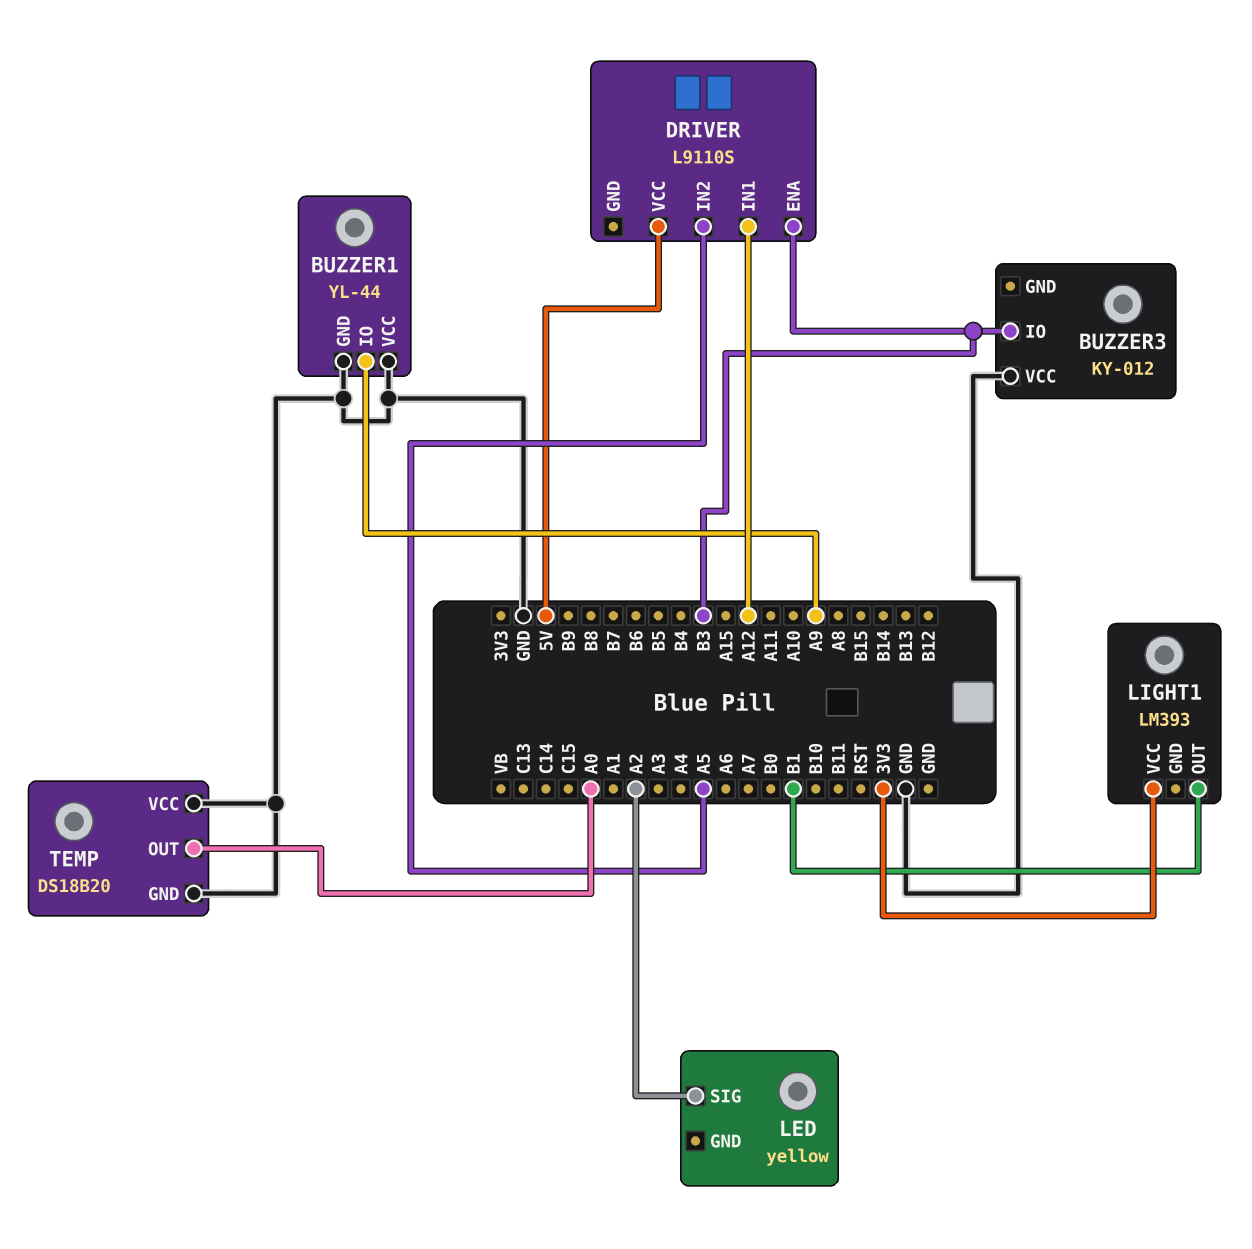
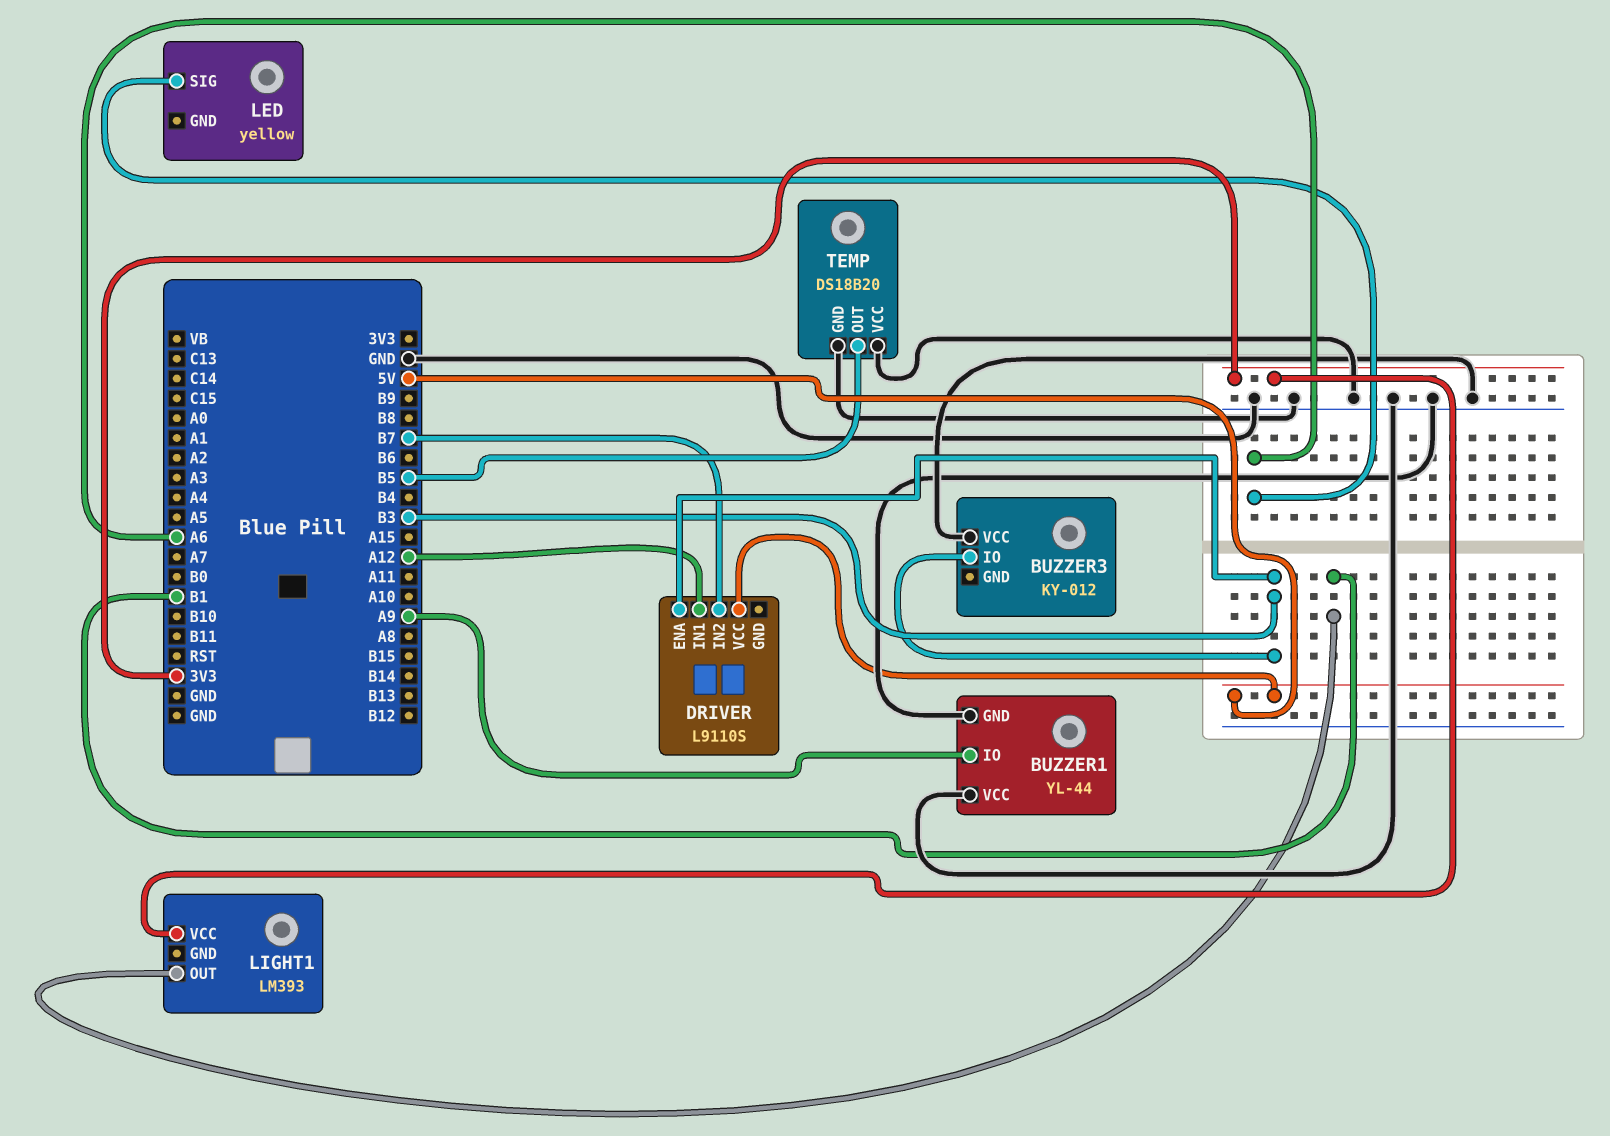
DRIVER pin IN2: A5 -> B7
LED pin SIG: A2 -> A6
TEMP pin OUT: A0 -> B5

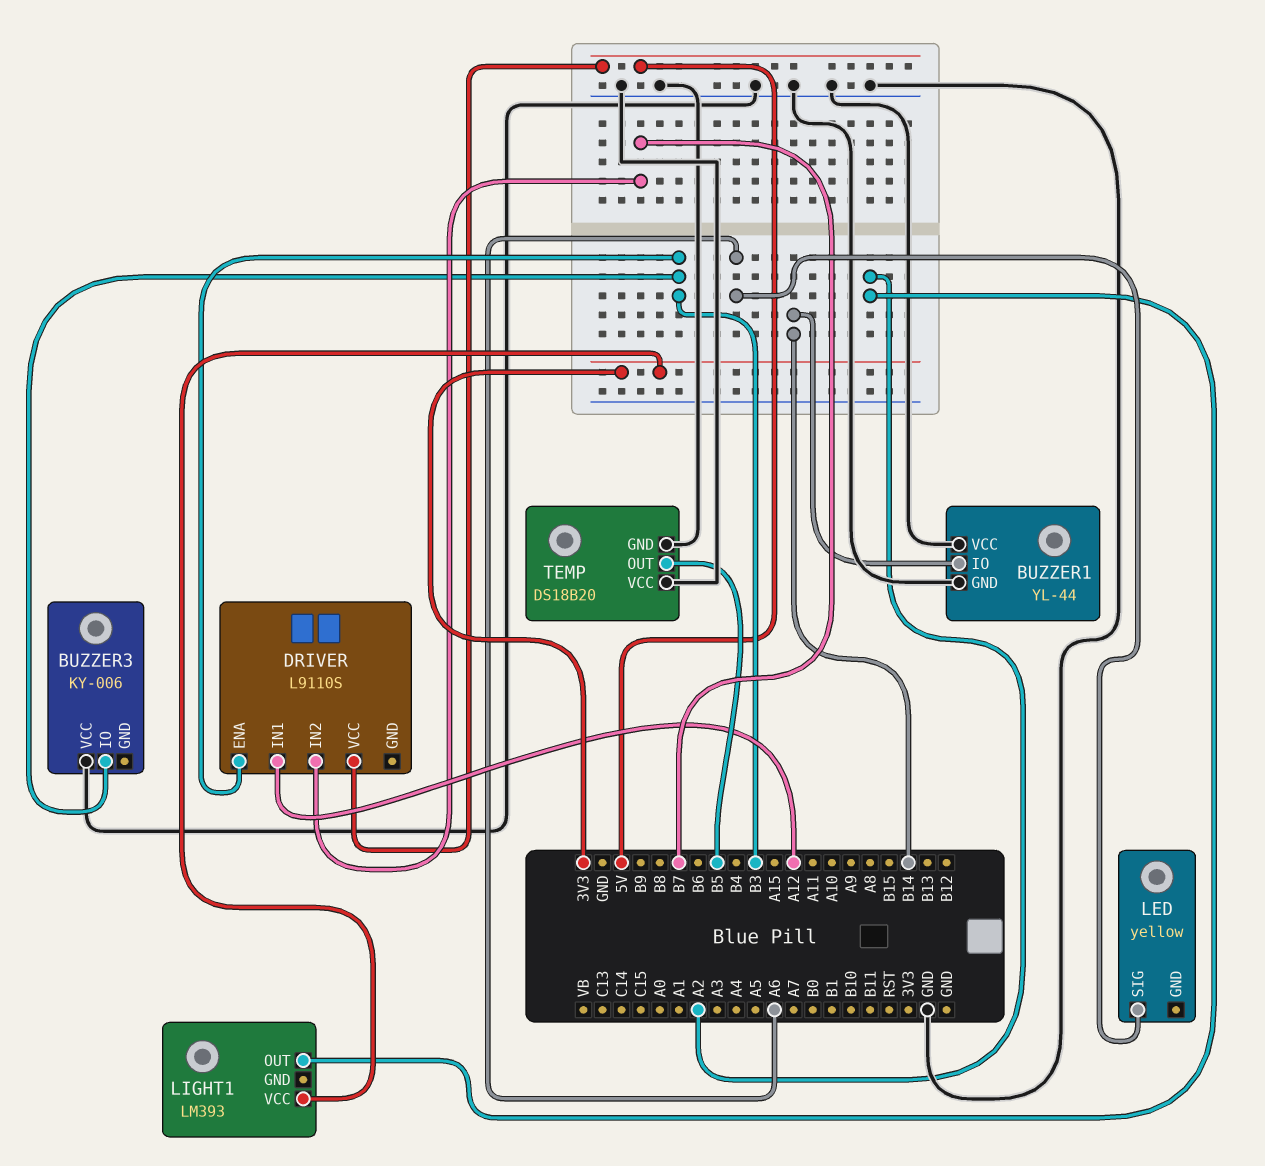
BUZZER1 pin IO: A9 -> B14
BUZZER3: KY-012 -> KY-006
LIGHT1 pin OUT: B1 -> A2

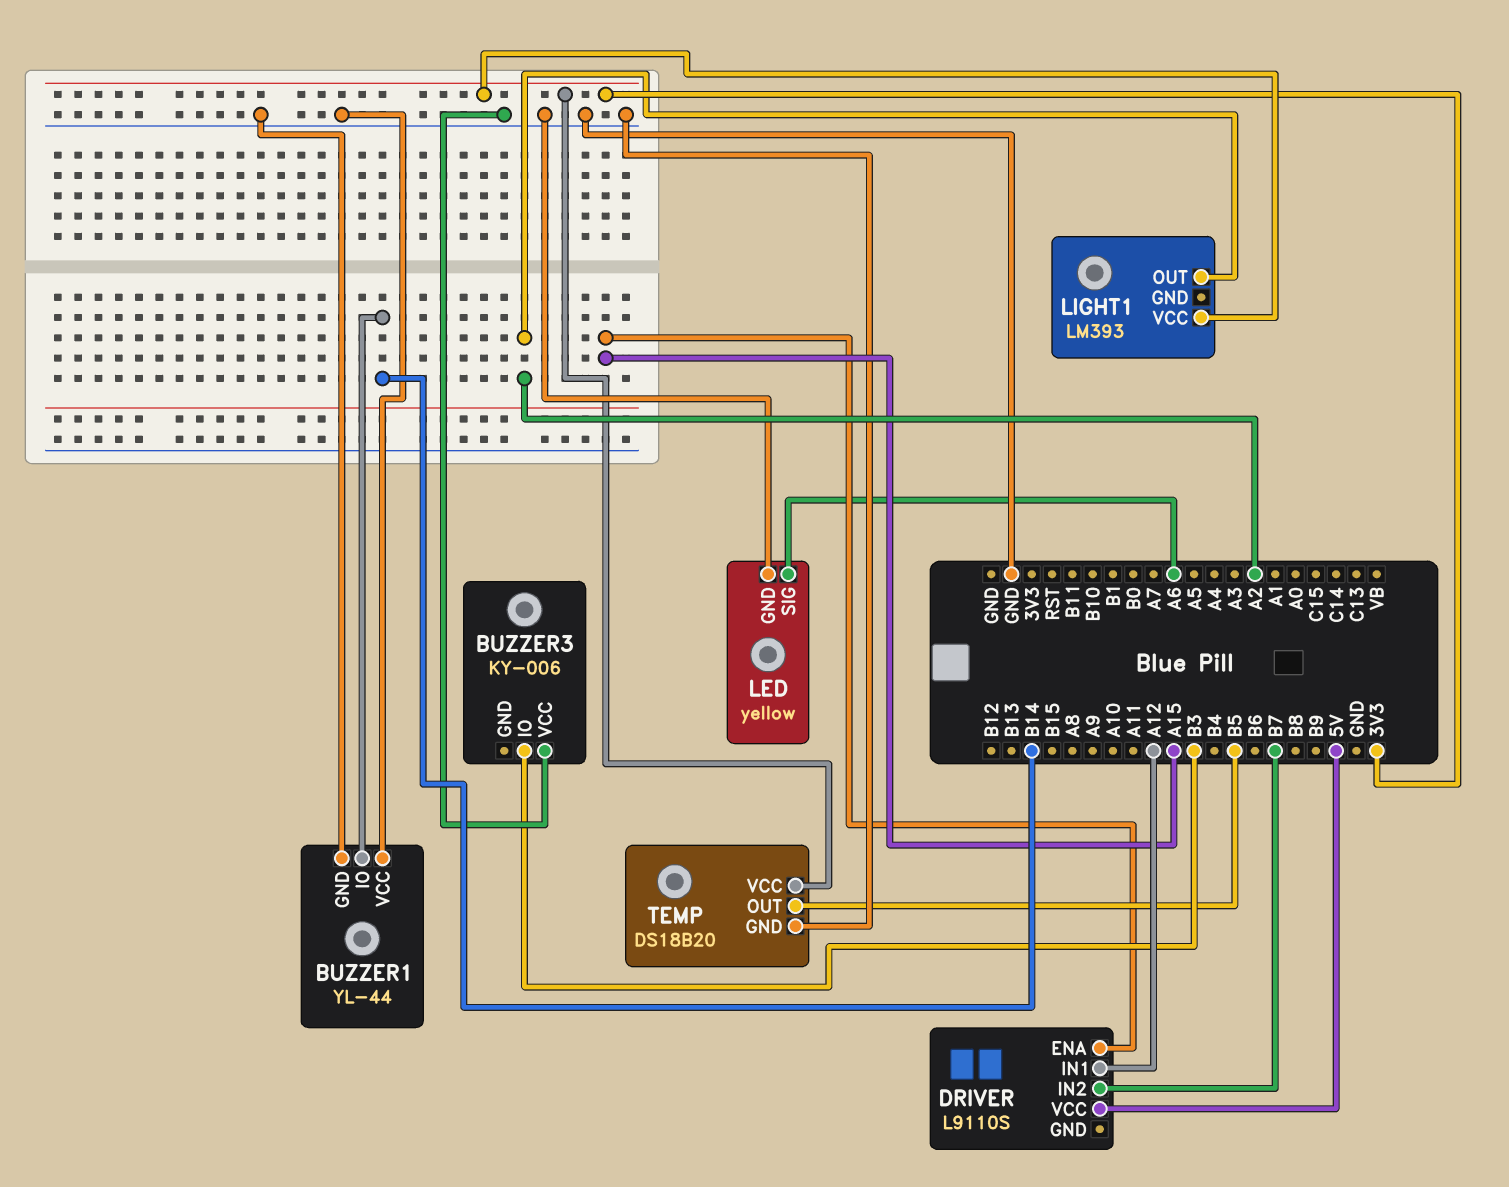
DRIVER pin ENA: B3 -> A15
LED pin GND: none -> GND
TEMP pin VCC: GND -> 3V3

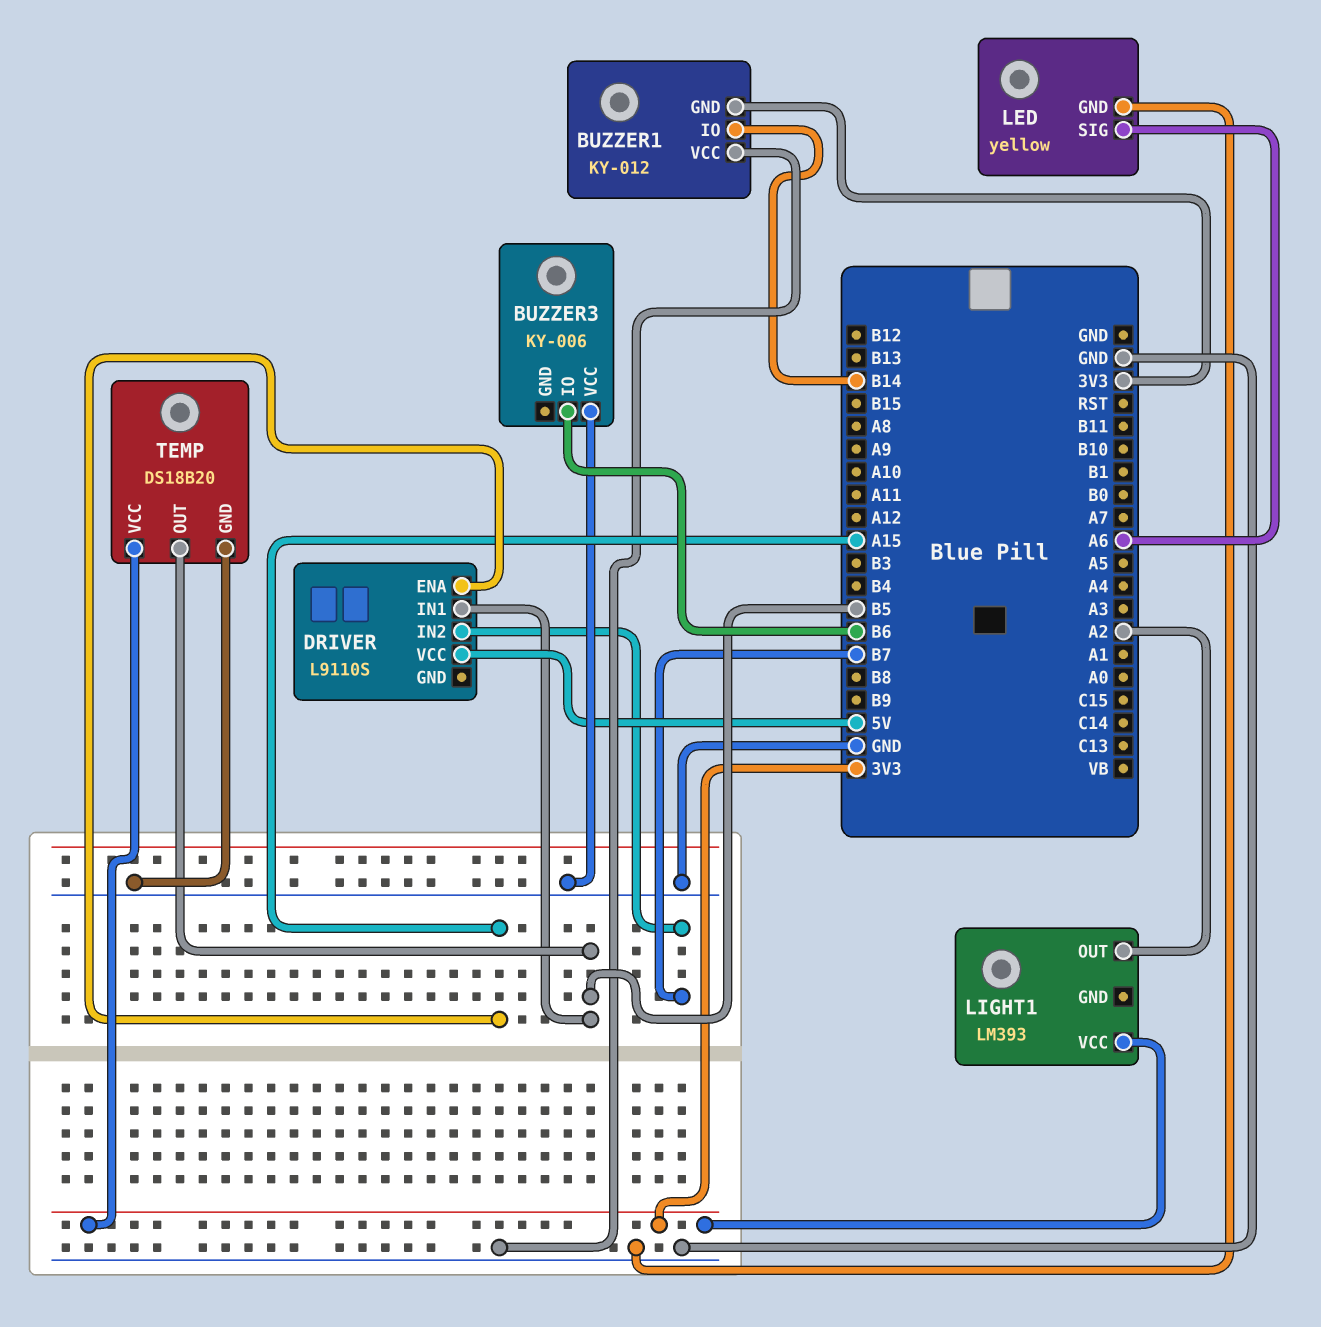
BUZZER1: YL-44 -> KY-012
BUZZER1 pin GND: GND -> 3V3
BUZZER3 pin IO: B3 -> B6
DRIVER pin IN1: A12 -> B5

